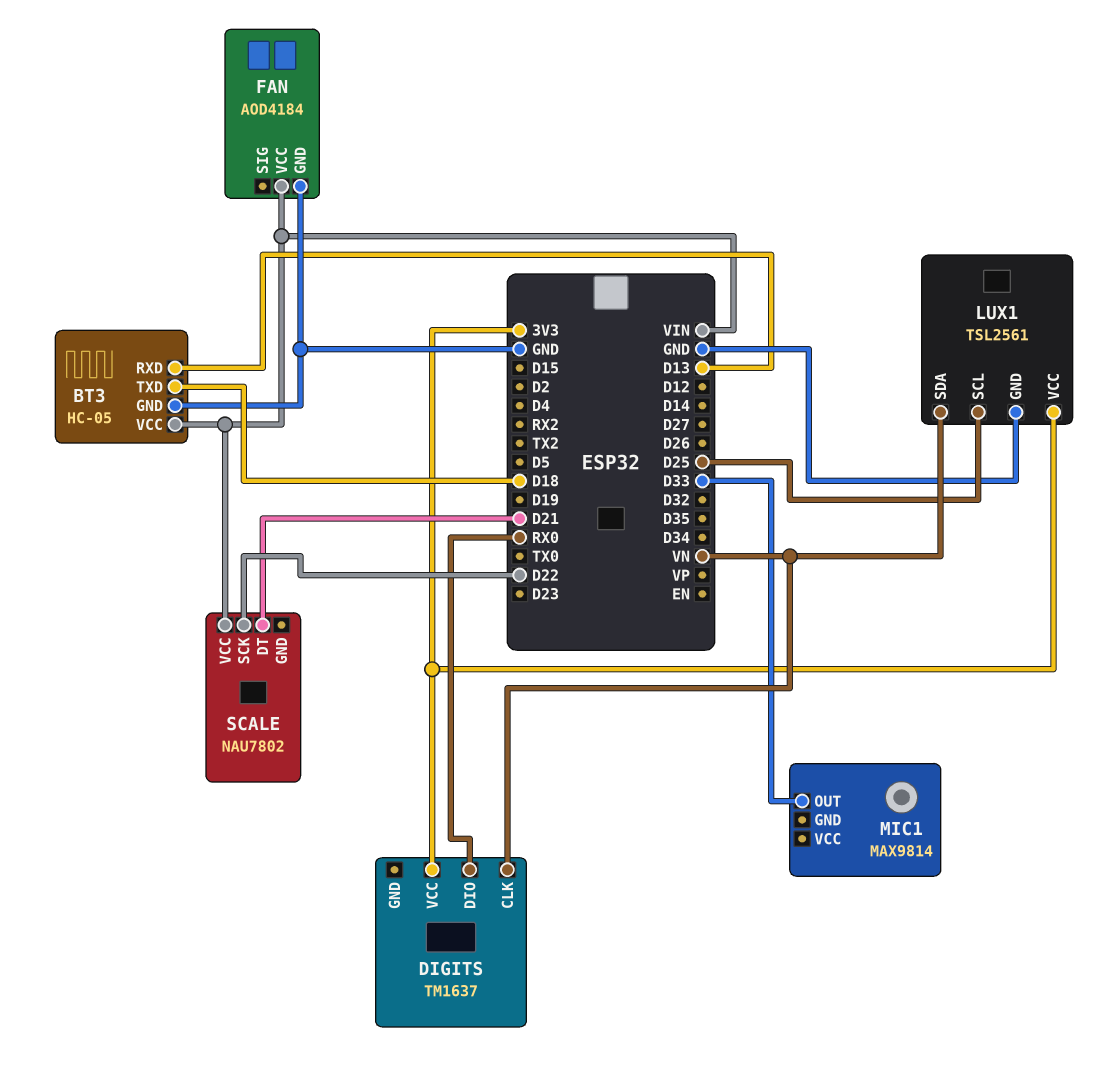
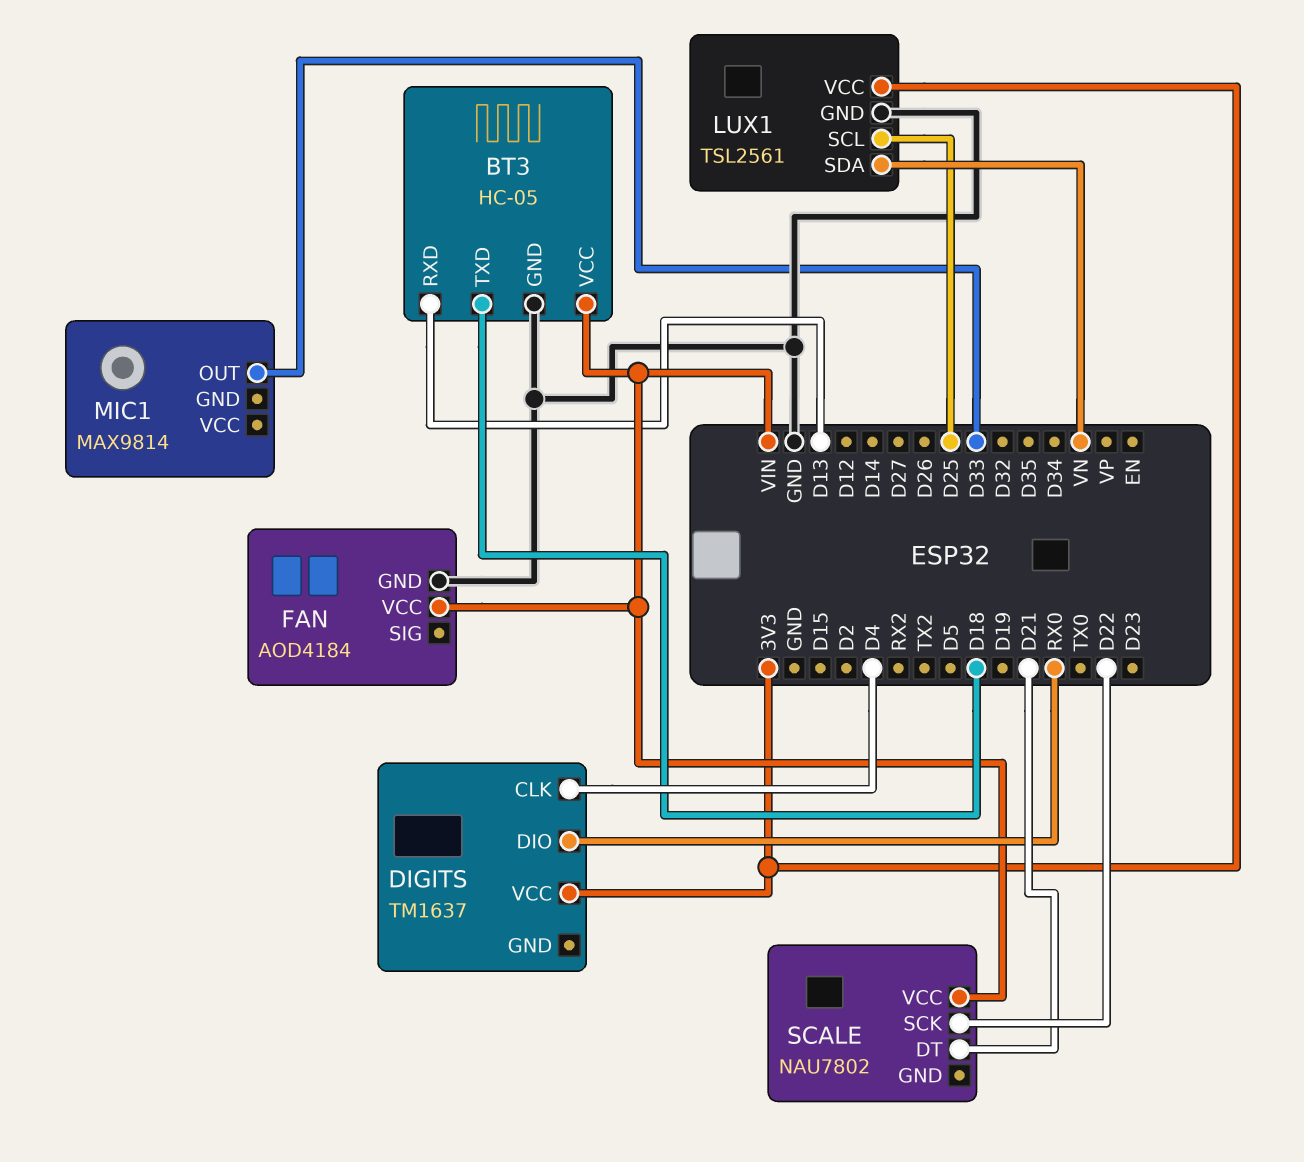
DIGITS pin CLK: VN -> D4

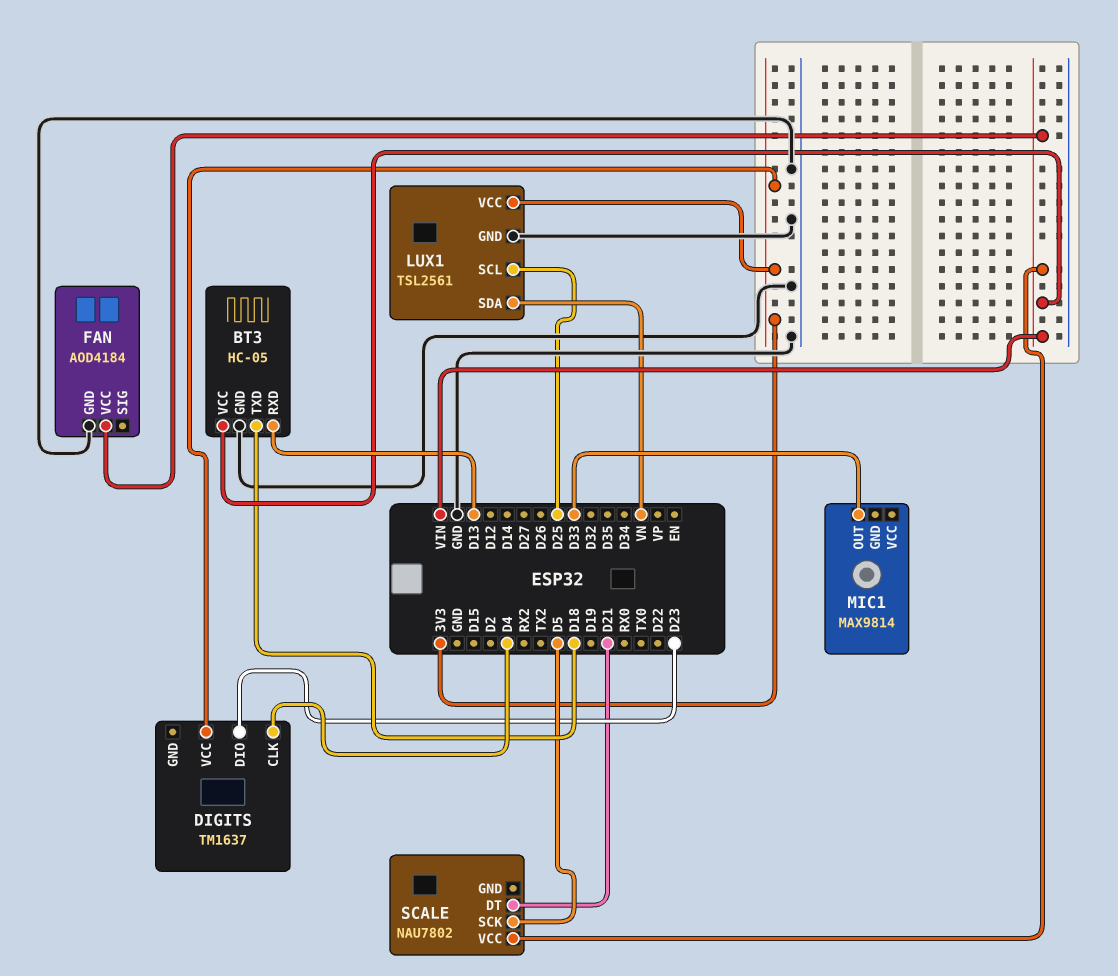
DIGITS pin DIO: RX0 -> D23
SCALE pin SCK: D22 -> D5

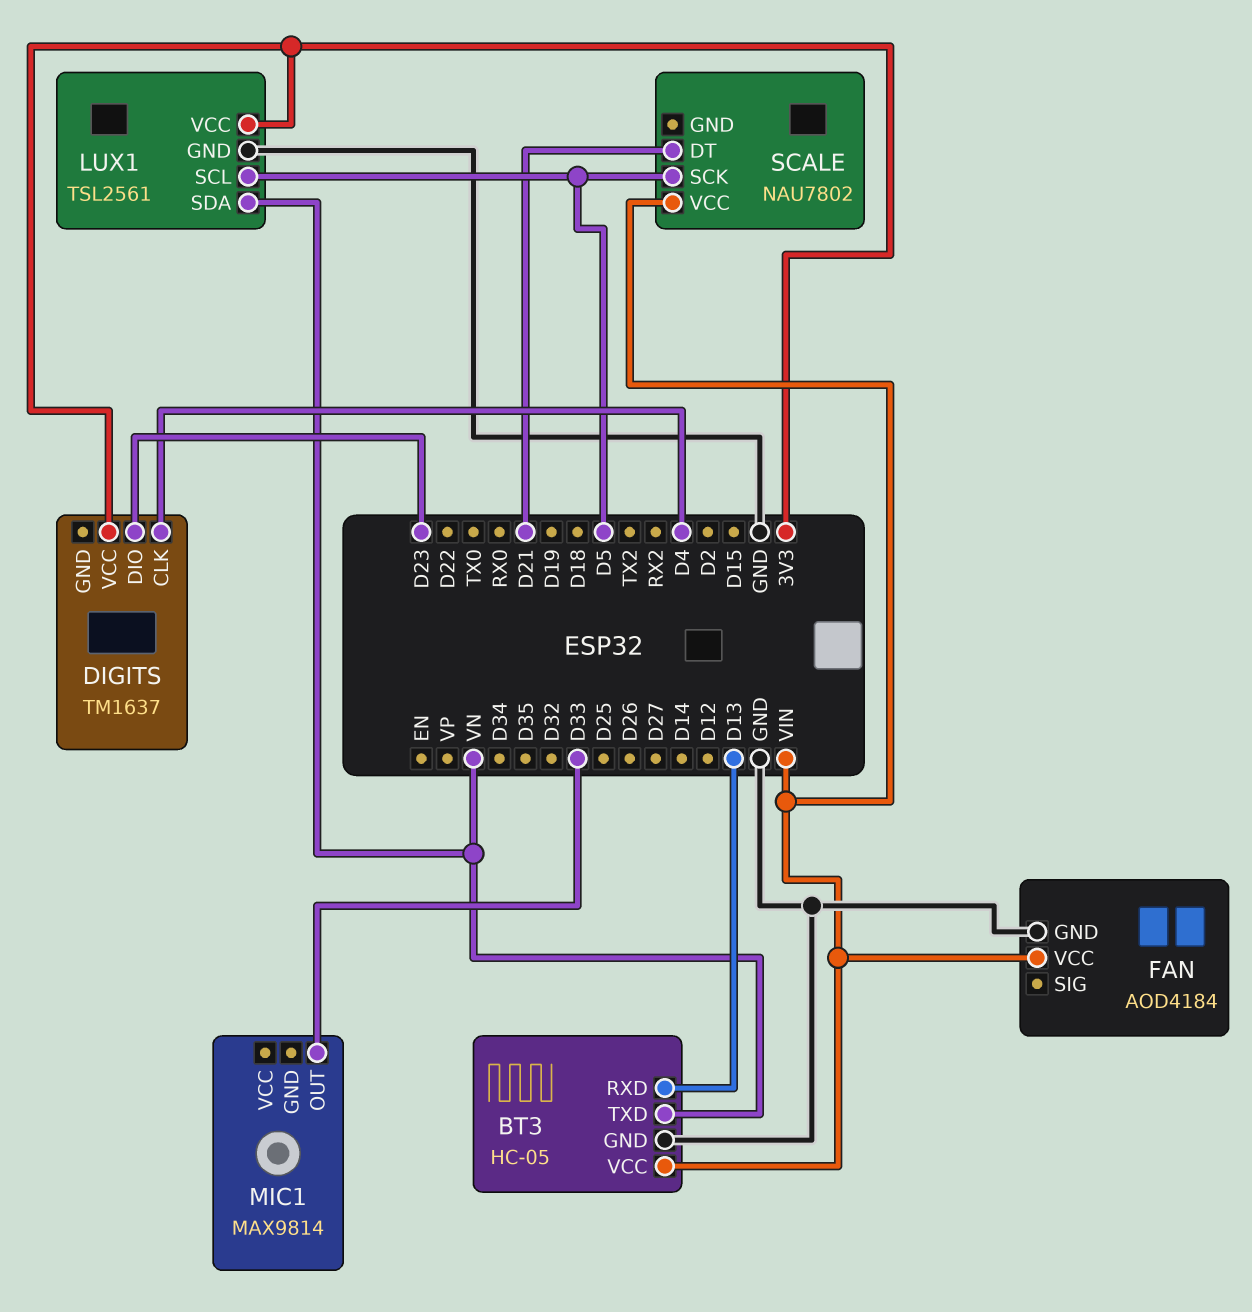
BT3 pin TXD: D18 -> VN
LUX1 pin SCL: D25 -> D5

